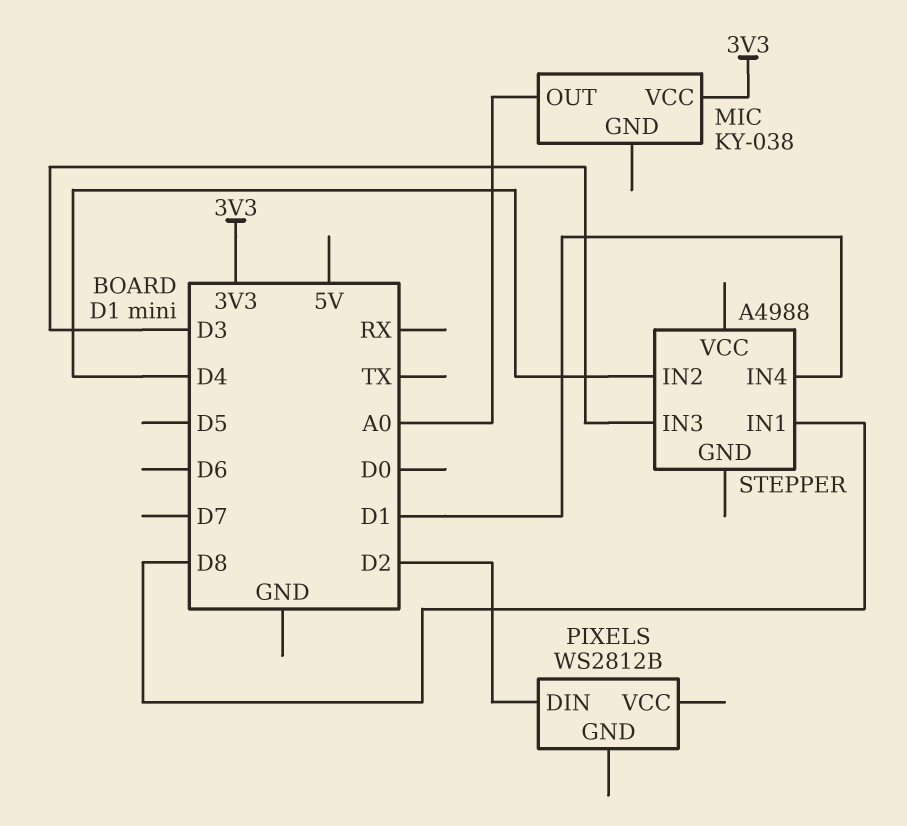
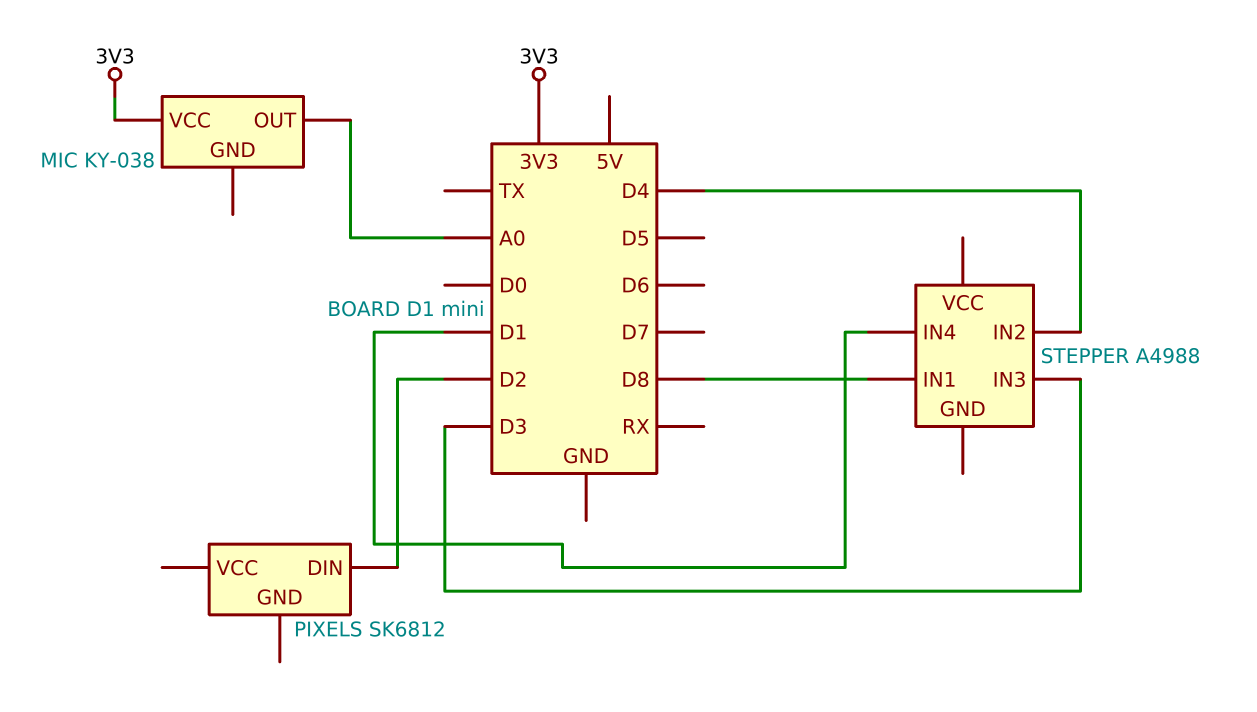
PIXELS: WS2812B -> SK6812

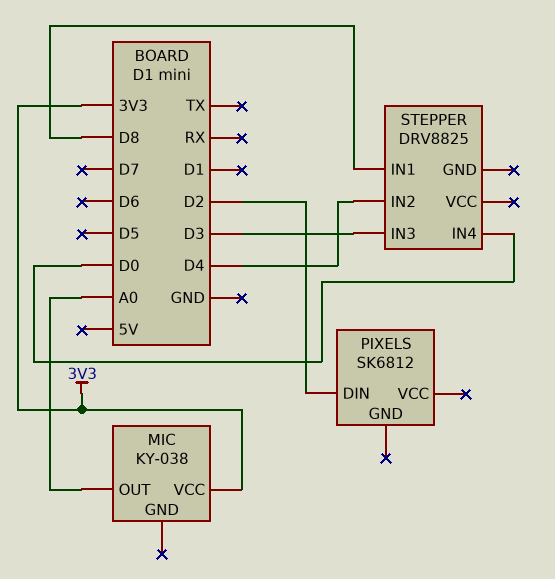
STEPPER: A4988 -> DRV8825
STEPPER pin IN4: D1 -> D0

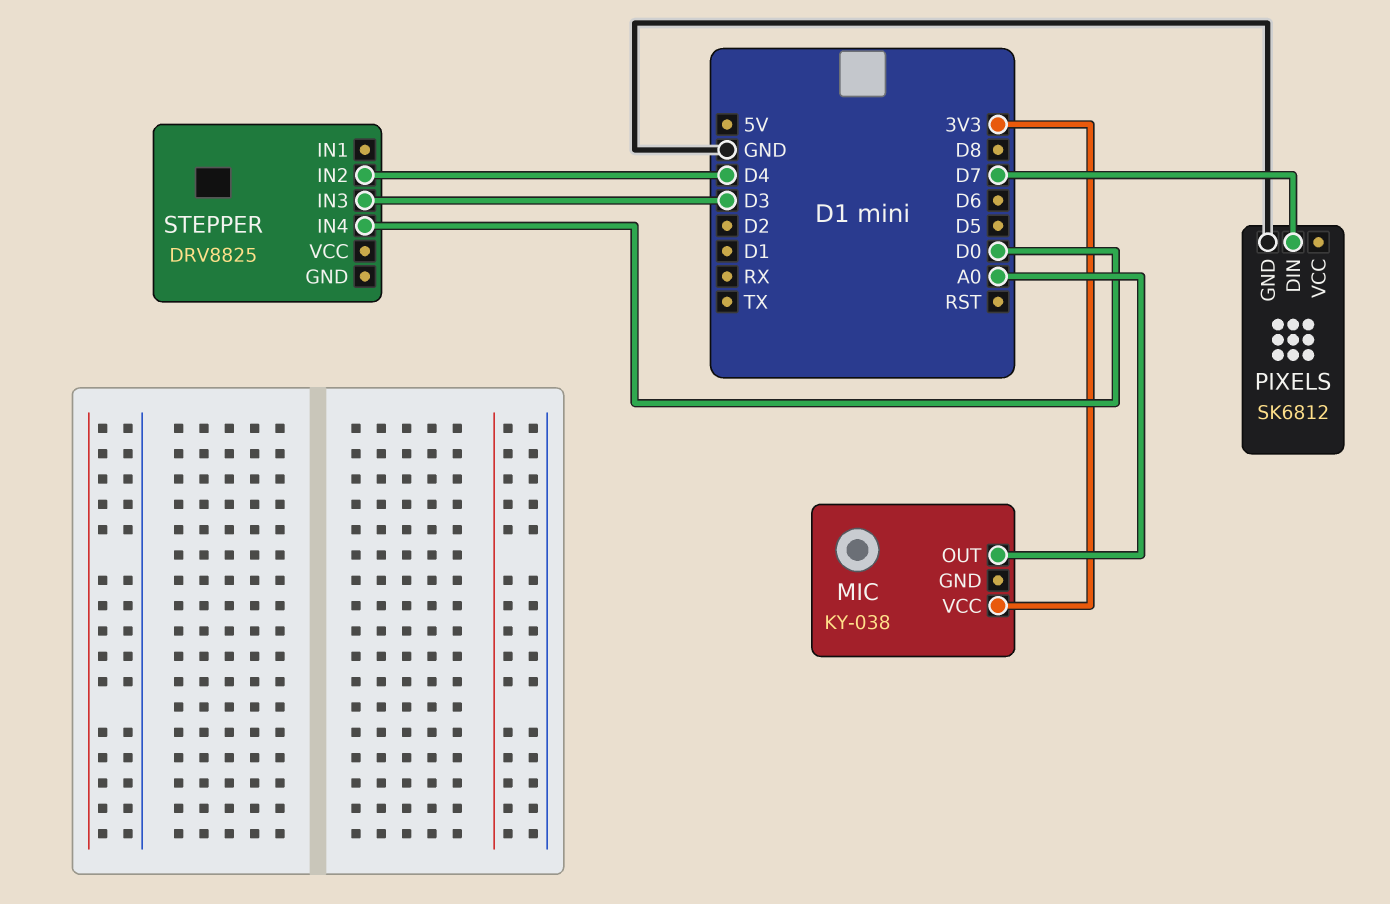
PIXELS pin DIN: D2 -> D7
PIXELS pin GND: none -> GND
STEPPER pin IN1: D8 -> none

